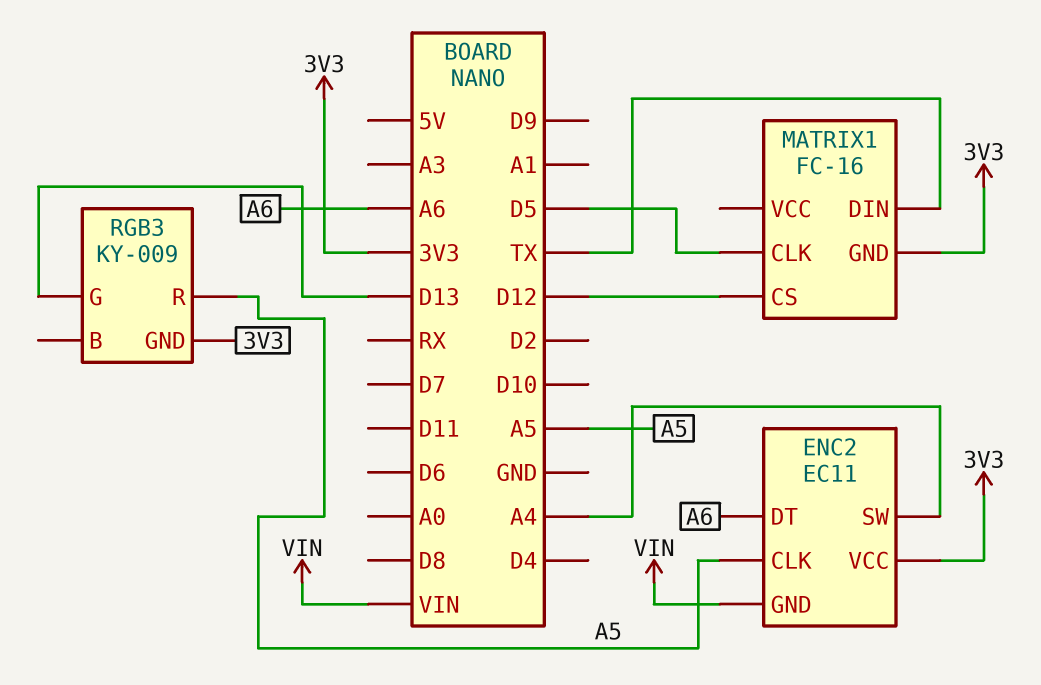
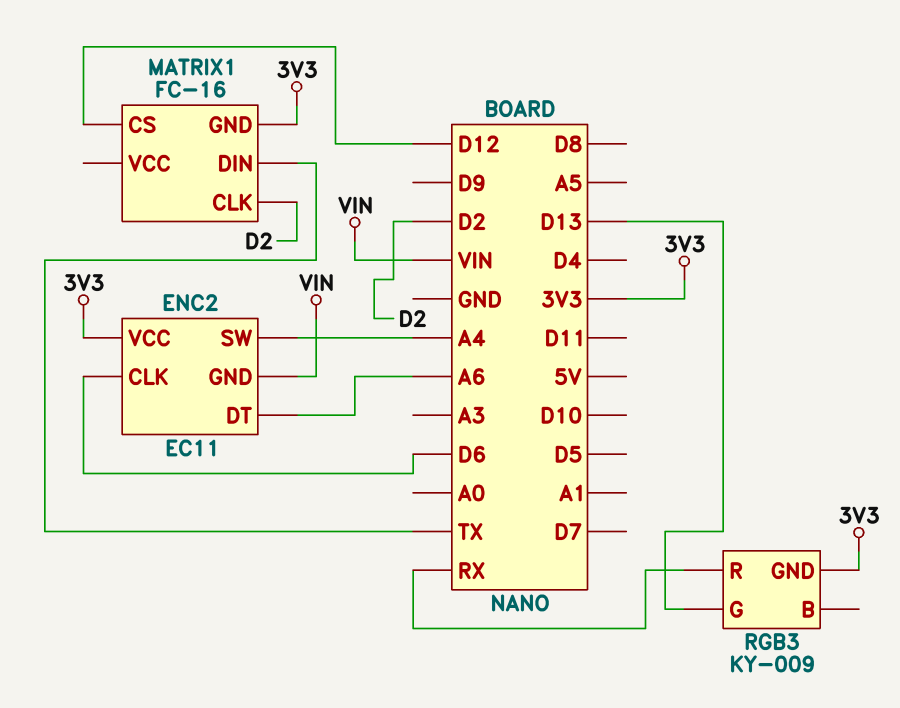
ENC2 pin CLK: A5 -> D6
MATRIX1 pin CLK: D5 -> D2
RGB3 pin R: A5 -> RX

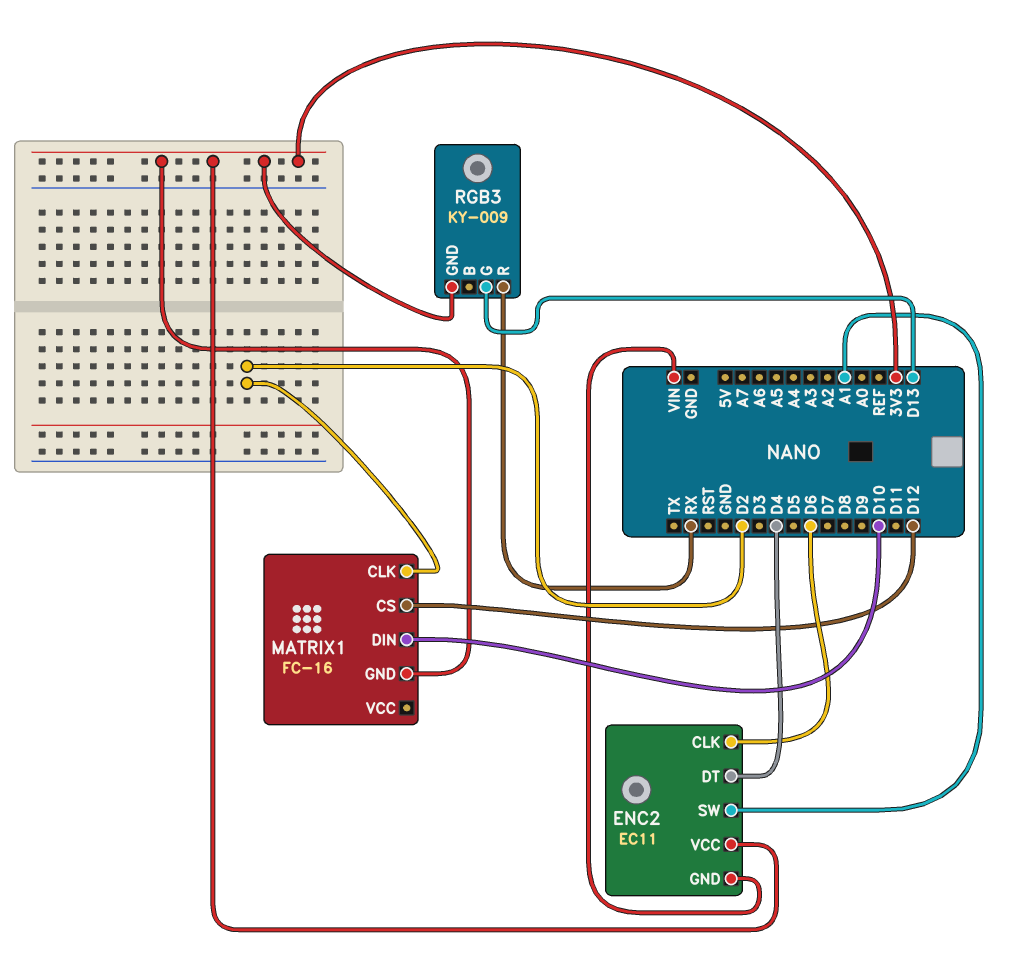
ENC2 pin DT: A6 -> D4
ENC2 pin SW: A4 -> A1
MATRIX1 pin DIN: TX -> D10

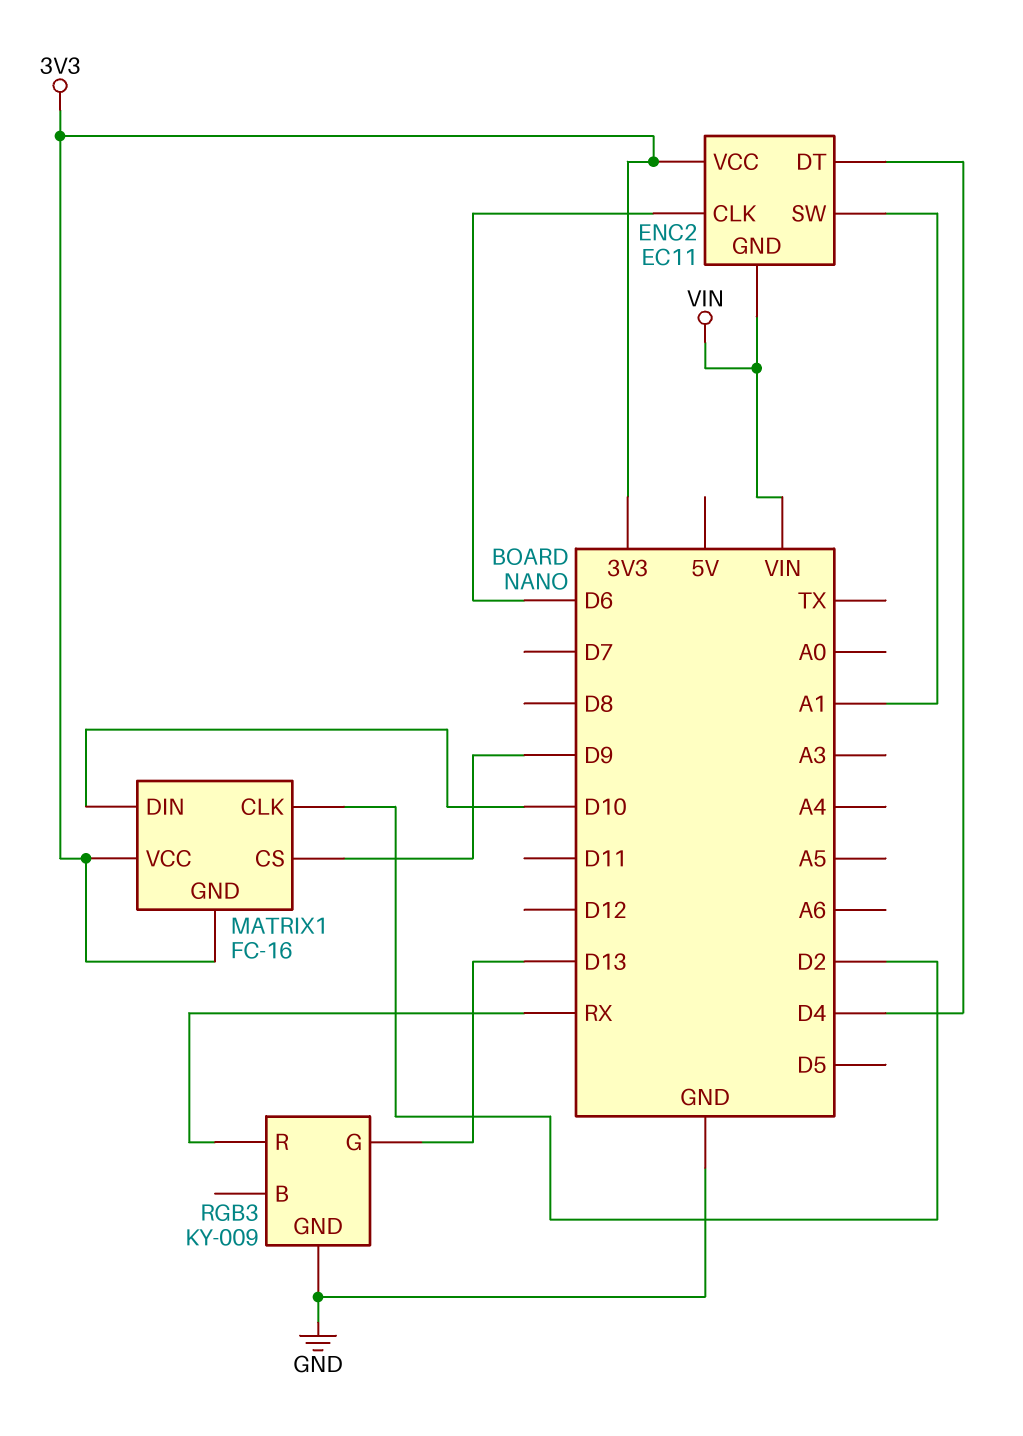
MATRIX1 pin CS: D12 -> D9
MATRIX1 pin VCC: none -> 3V3
RGB3 pin GND: 3V3 -> GND

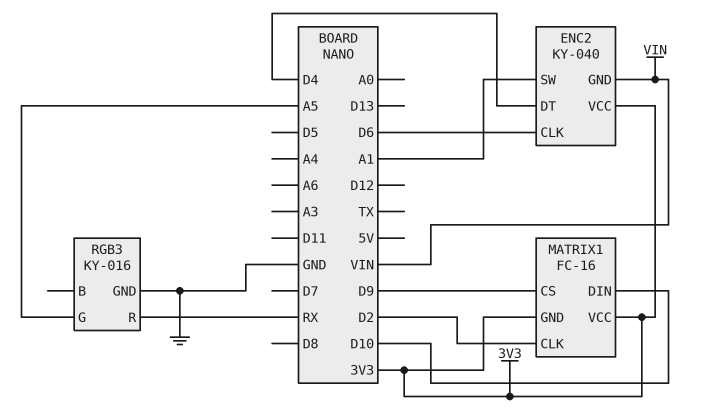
ENC2: EC11 -> KY-040
RGB3: KY-009 -> KY-016
RGB3 pin G: D13 -> A5

